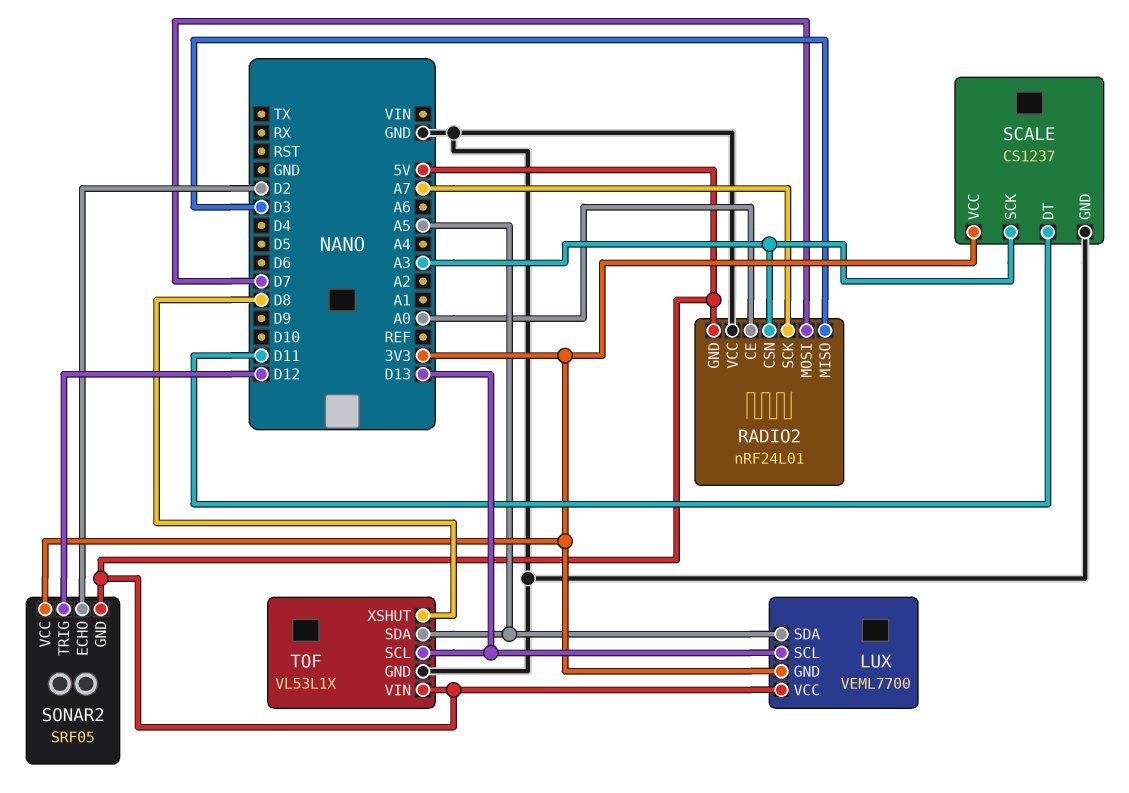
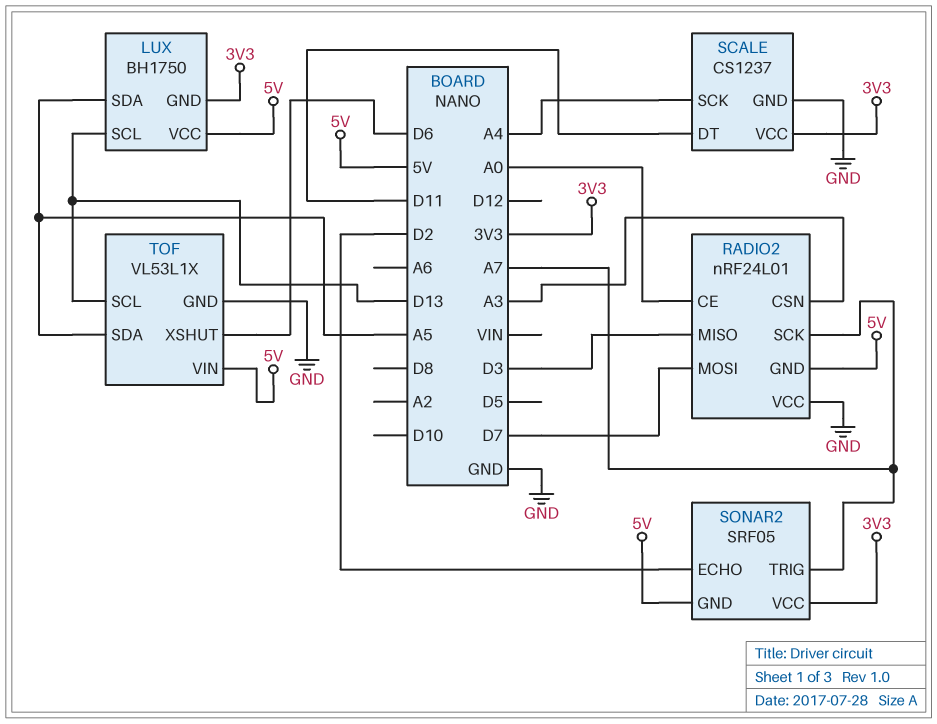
LUX: VEML7700 -> BH1750
SCALE pin SCK: A3 -> A4
SONAR2 pin TRIG: D12 -> A7
TOF pin XSHUT: D8 -> D6

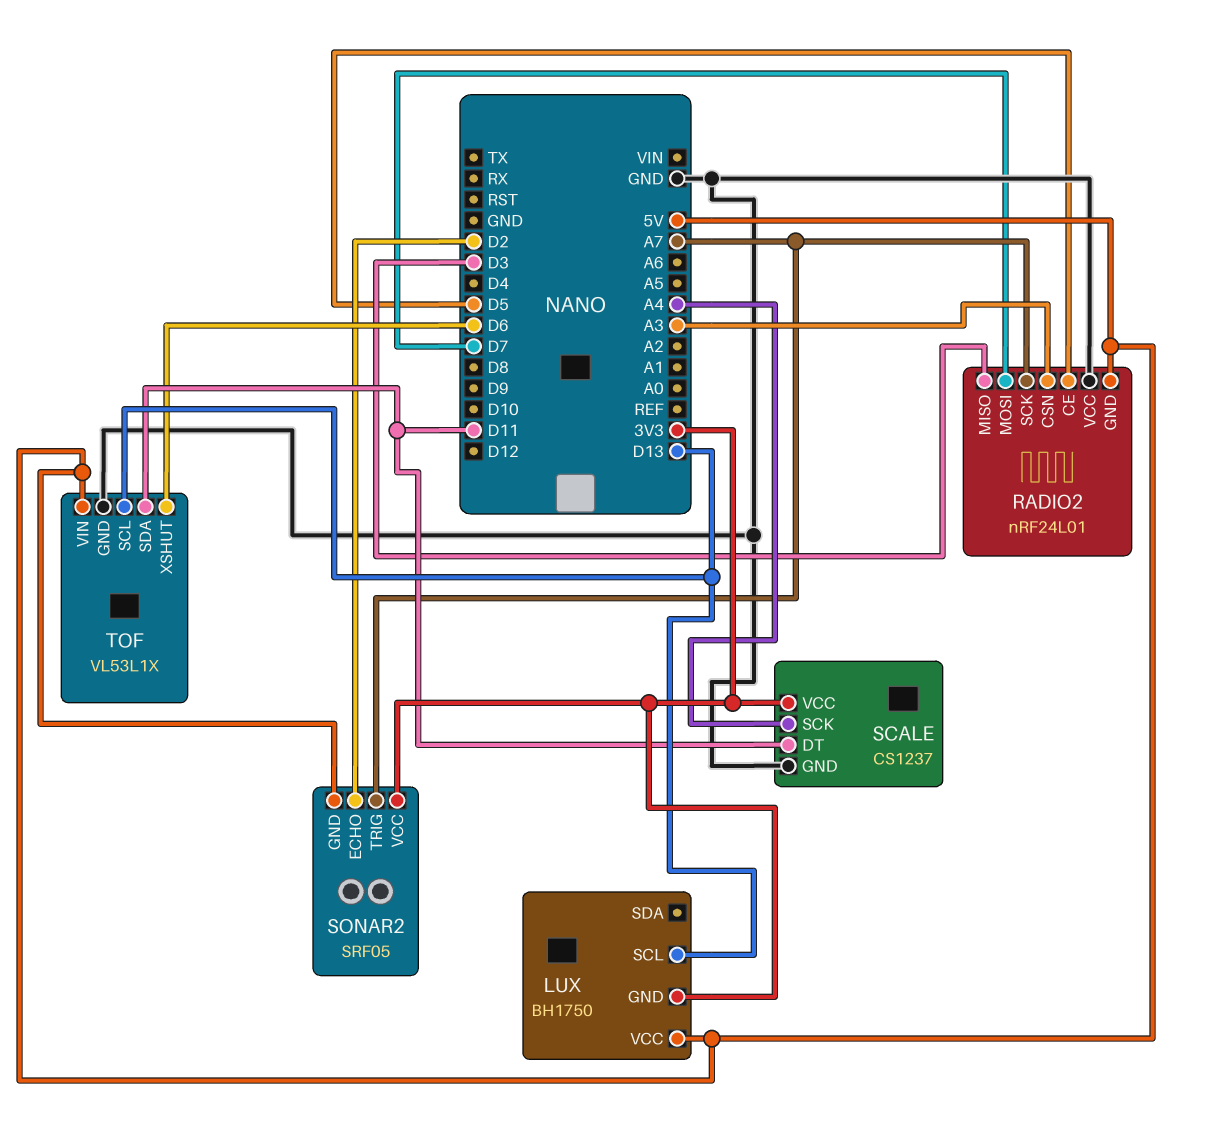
LUX pin SDA: A5 -> none
RADIO2 pin CE: A0 -> D5
TOF pin SDA: A5 -> D11

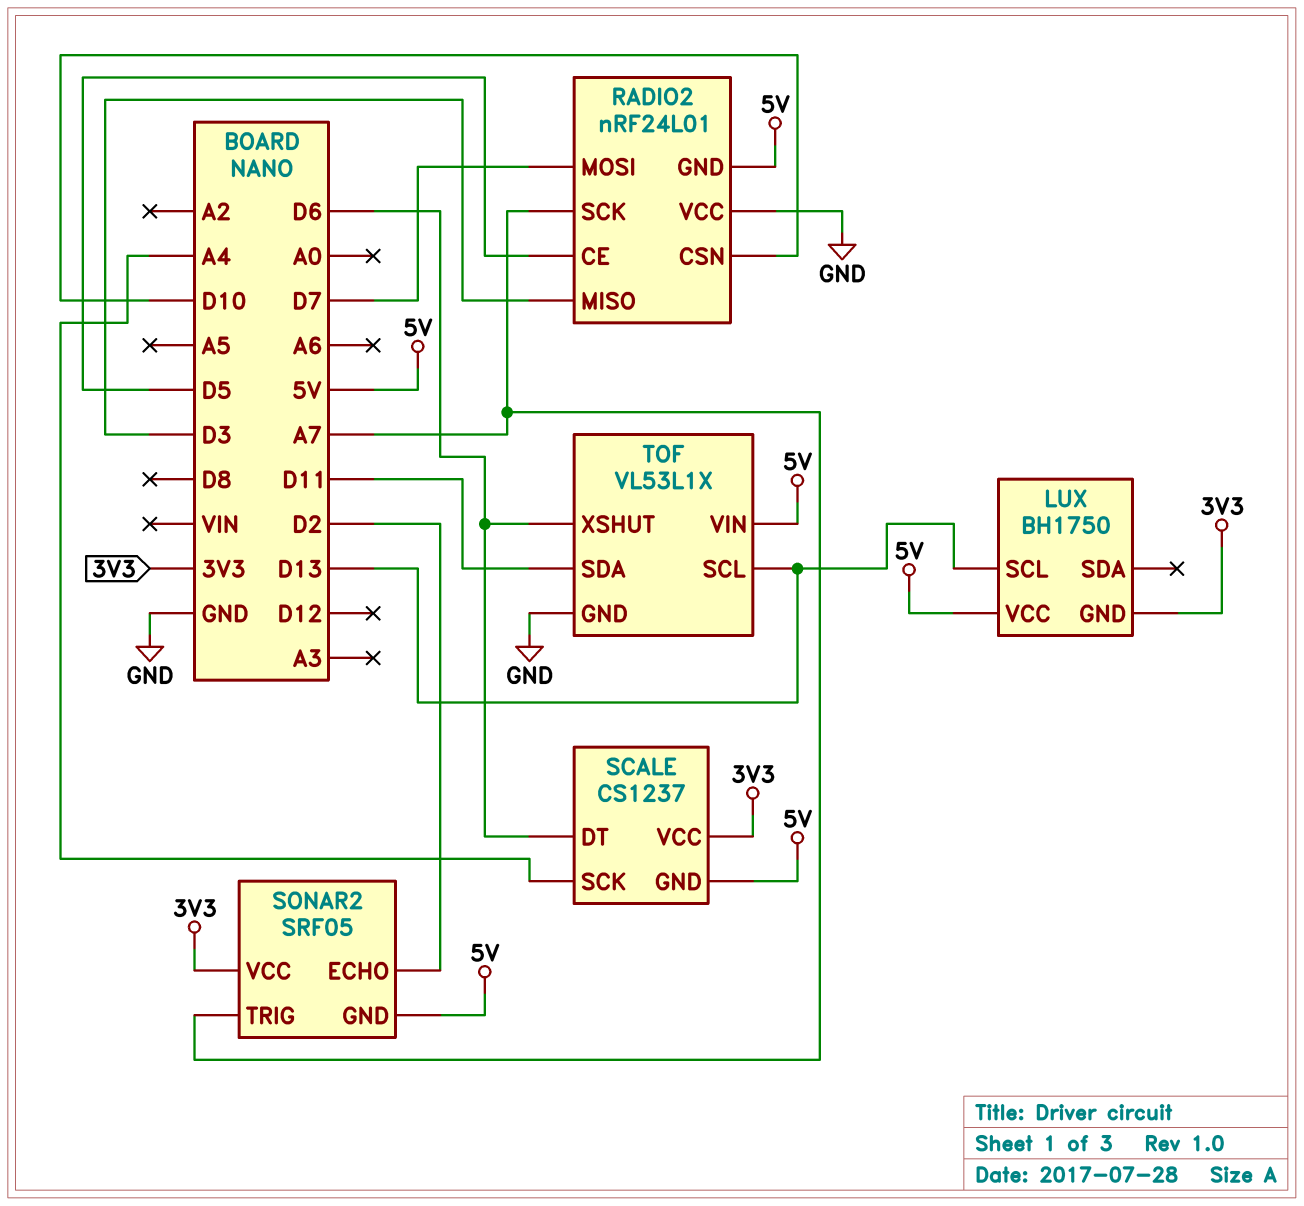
RADIO2 pin CSN: A3 -> D10
SCALE pin DT: D11 -> D6
SCALE pin GND: GND -> 5V

